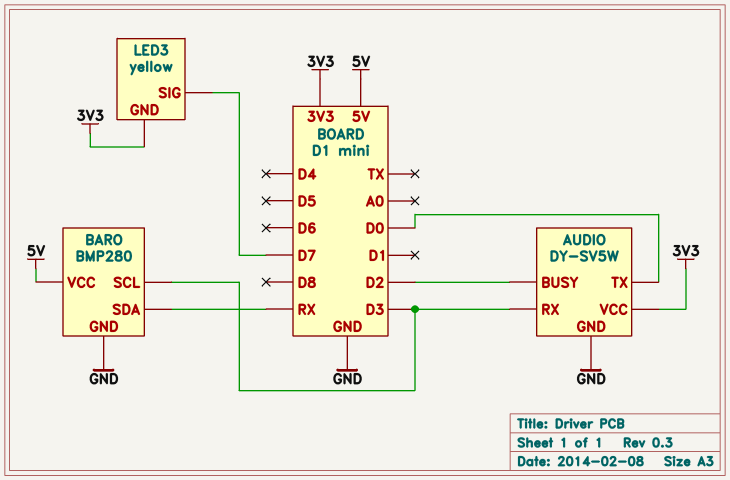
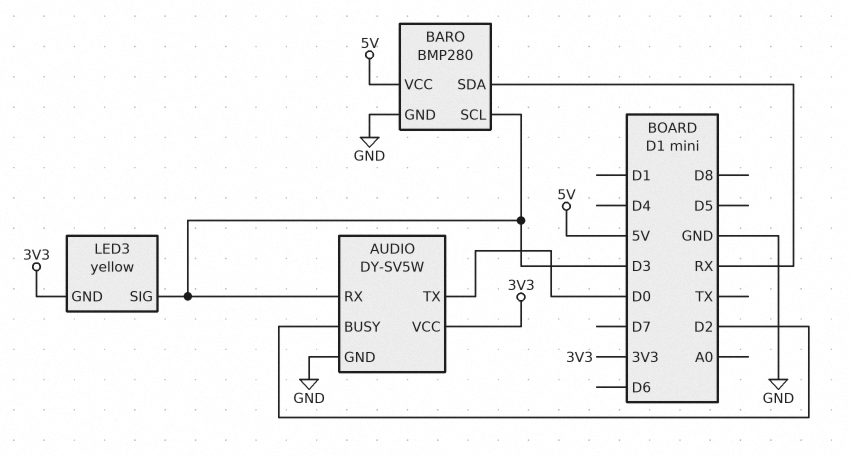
LED3 pin SIG: D7 -> D3

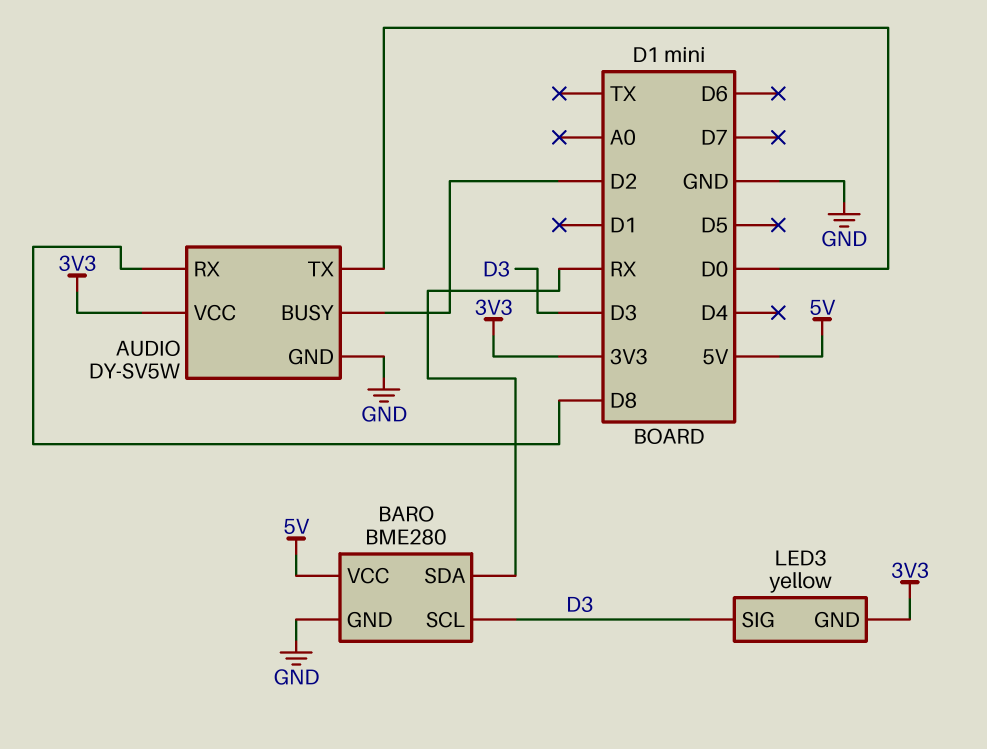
AUDIO pin RX: D3 -> D8
BARO: BMP280 -> BME280

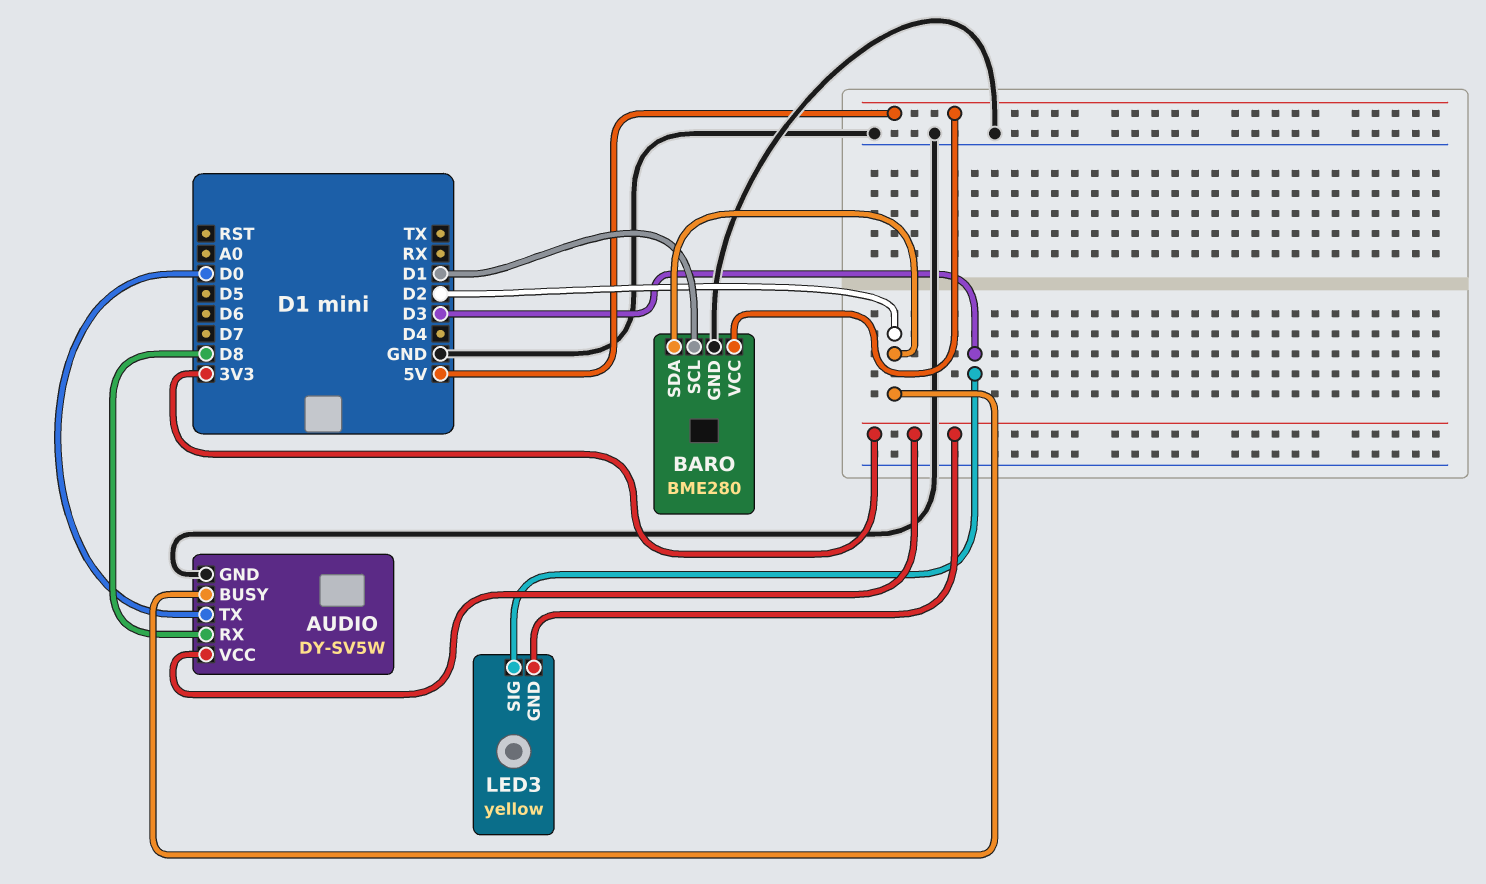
BARO pin SCL: D3 -> D1
BARO pin SDA: RX -> D2

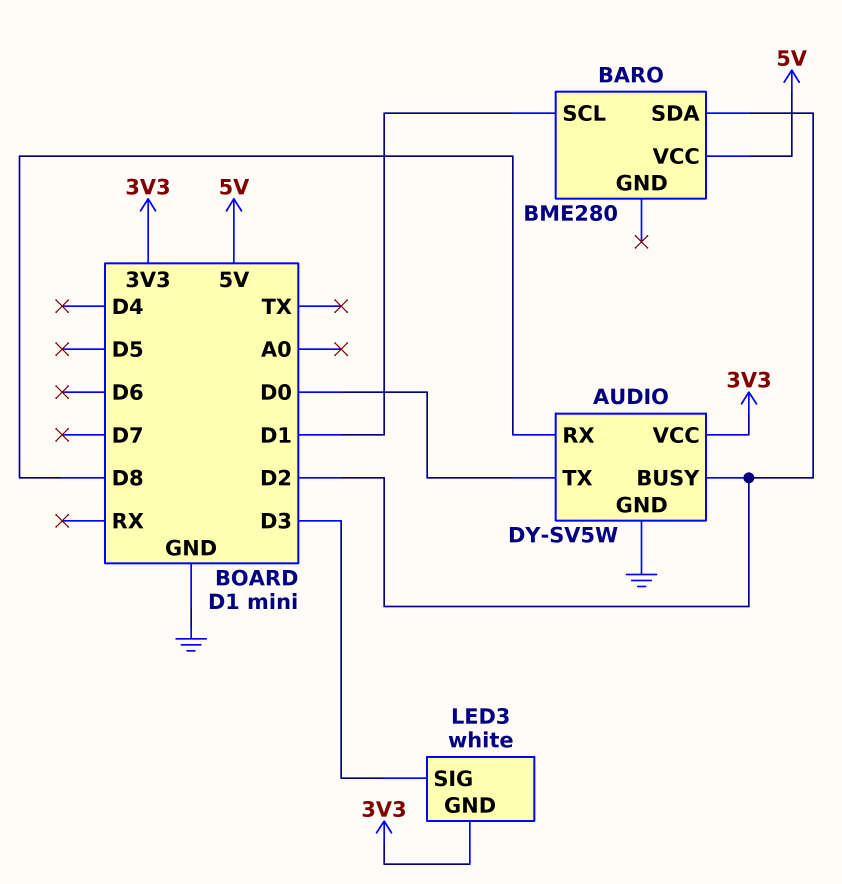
BARO pin GND: GND -> none
LED3: yellow -> white

